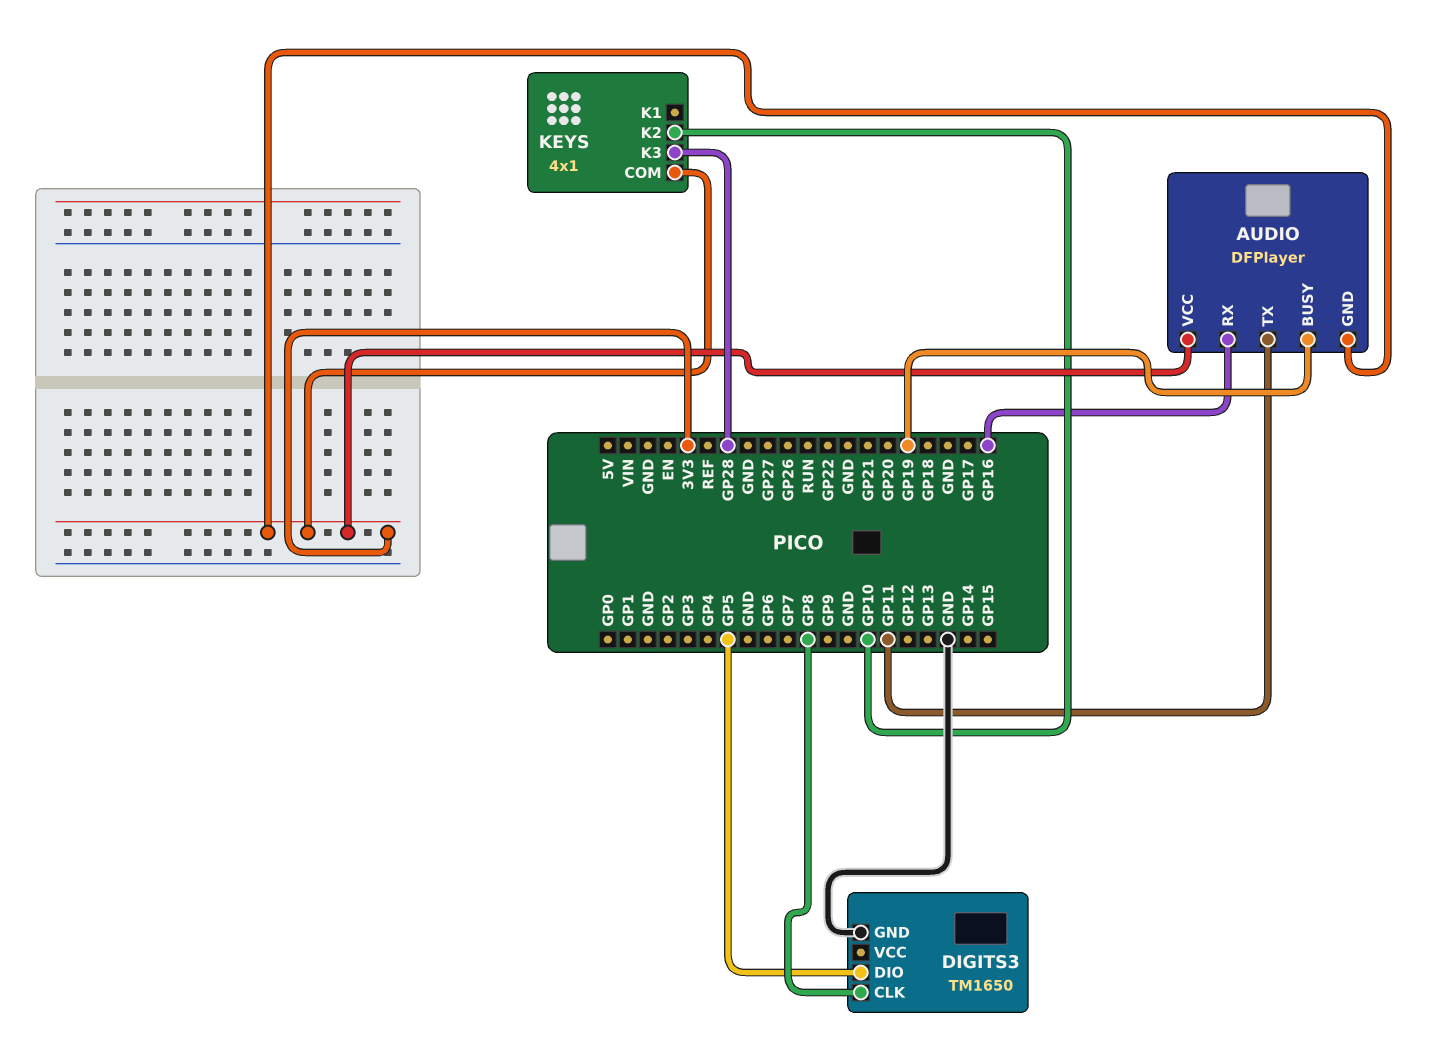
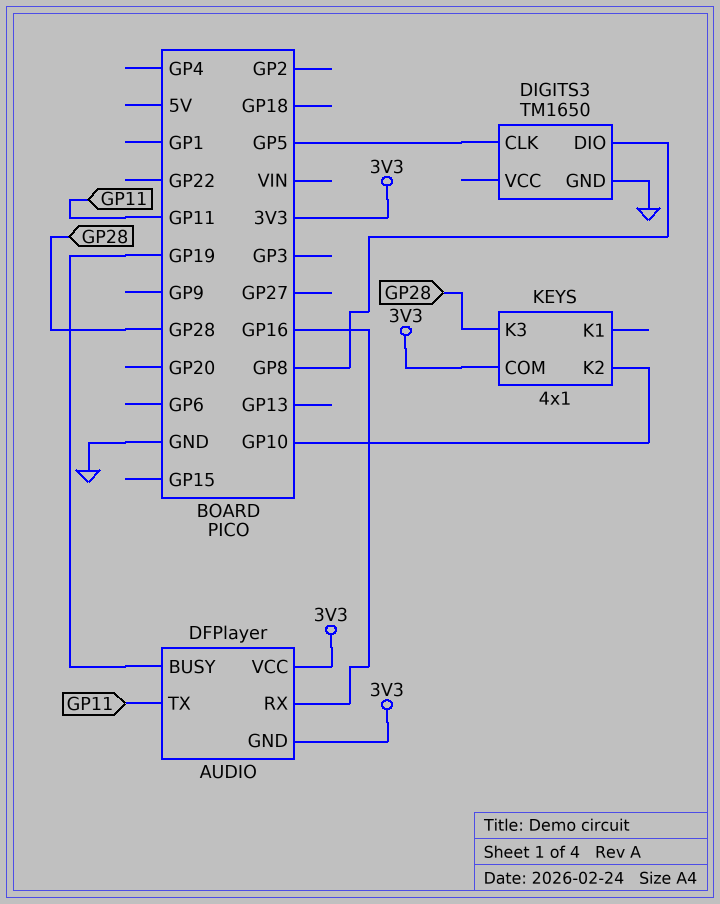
DIGITS3 pin CLK: GP8 -> GP5
DIGITS3 pin DIO: GP5 -> GP8

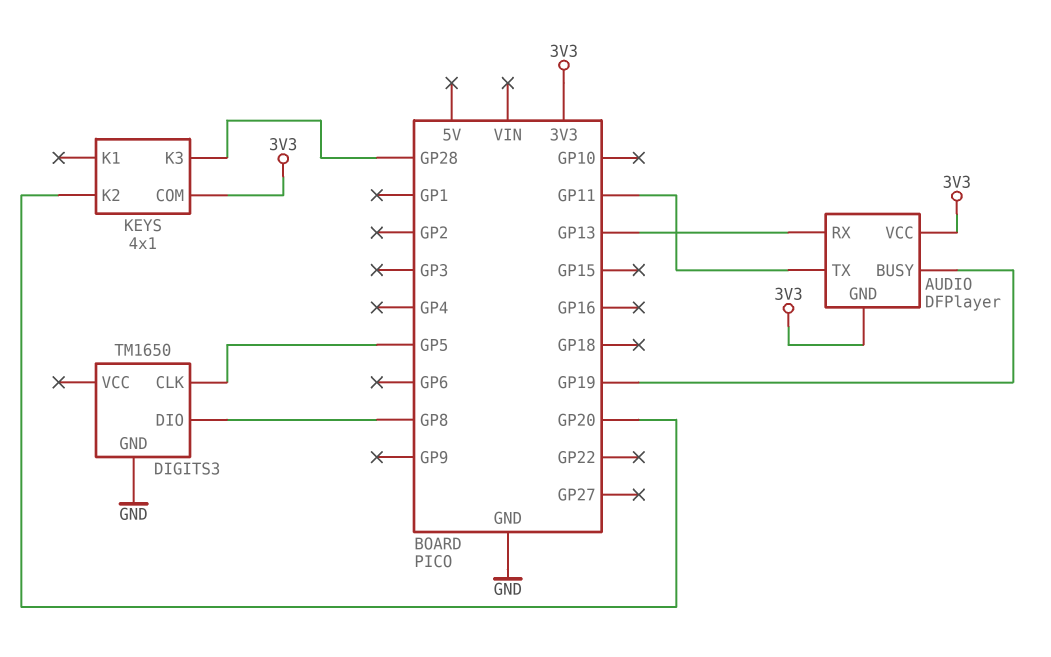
AUDIO pin RX: GP16 -> GP13
KEYS pin K2: GP10 -> GP20

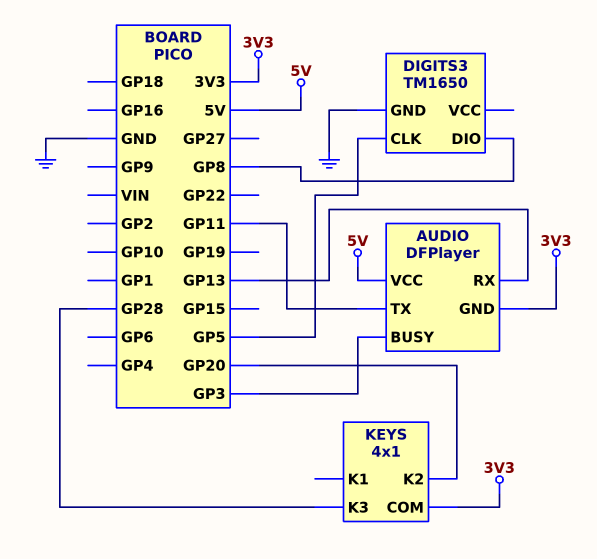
AUDIO pin BUSY: GP19 -> GP3
AUDIO pin VCC: 3V3 -> 5V

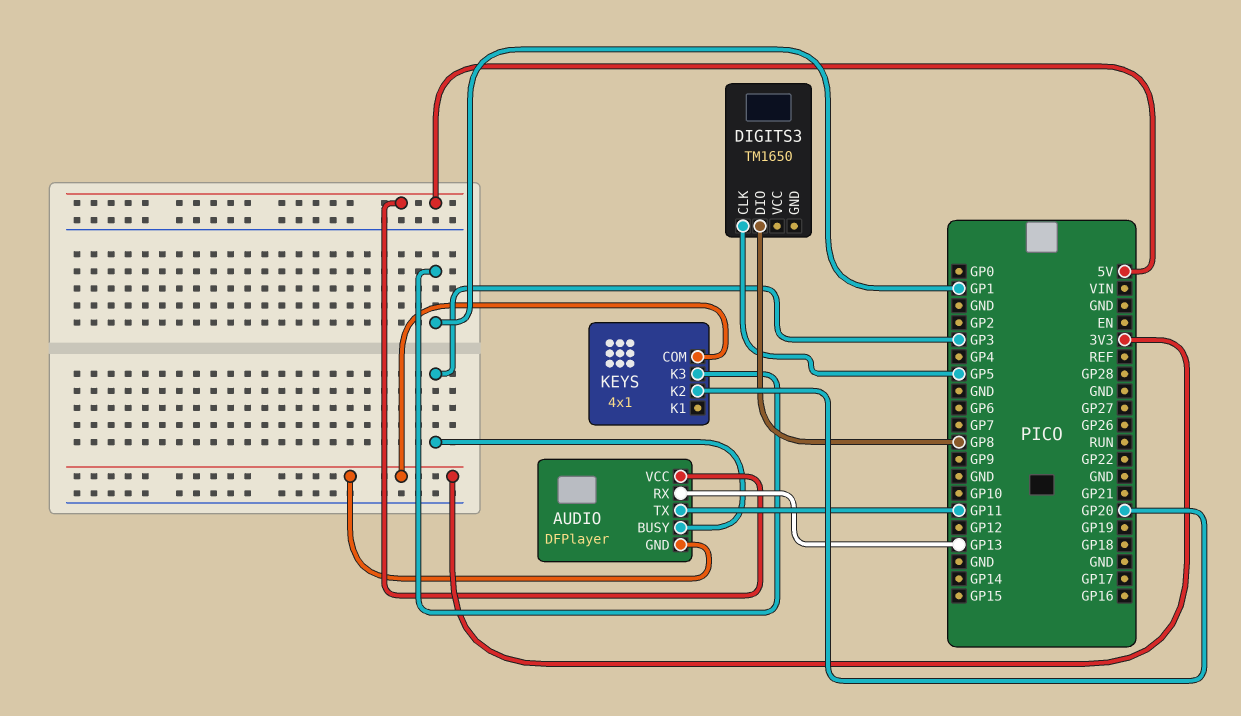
DIGITS3 pin GND: GND -> none
KEYS pin K3: GP28 -> GP1

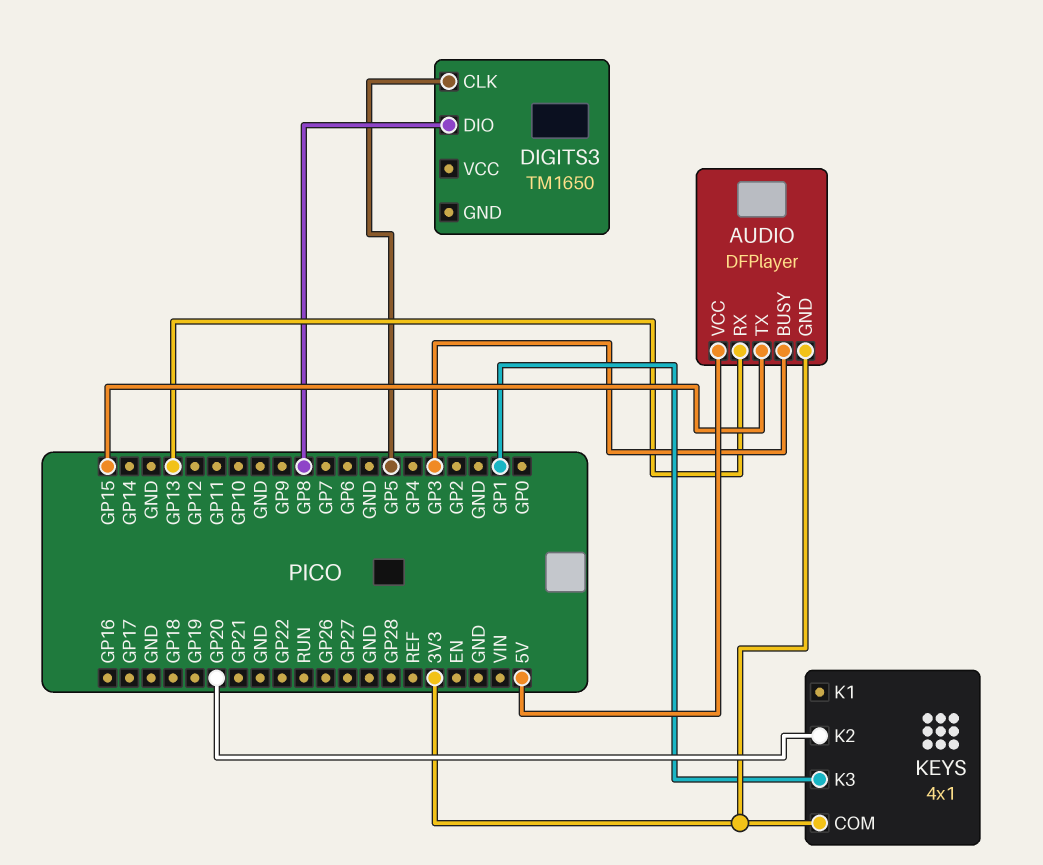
AUDIO pin TX: GP11 -> GP15

